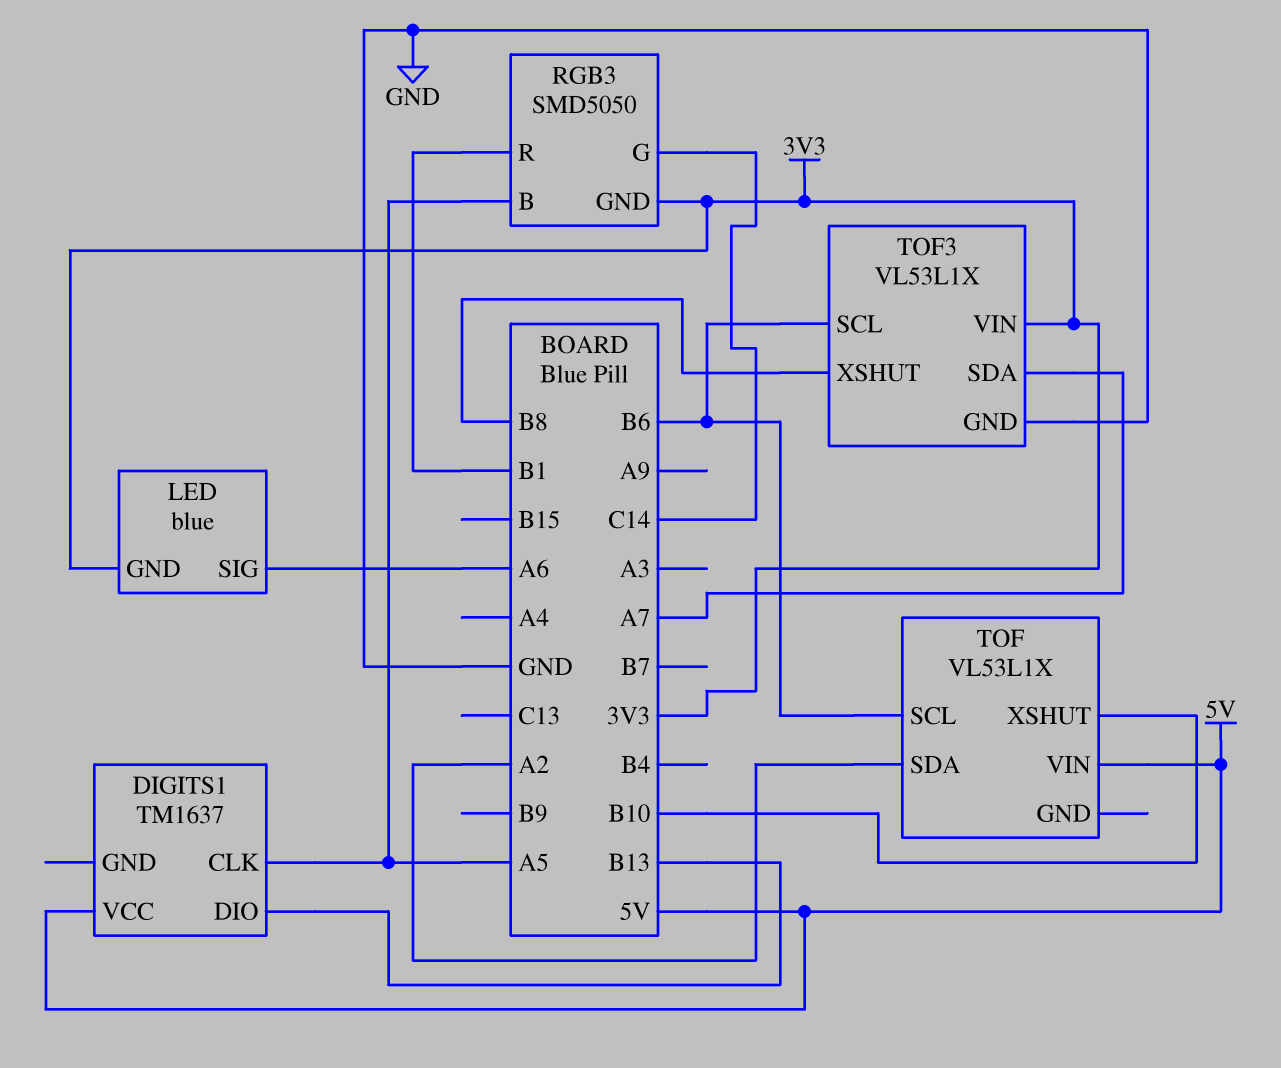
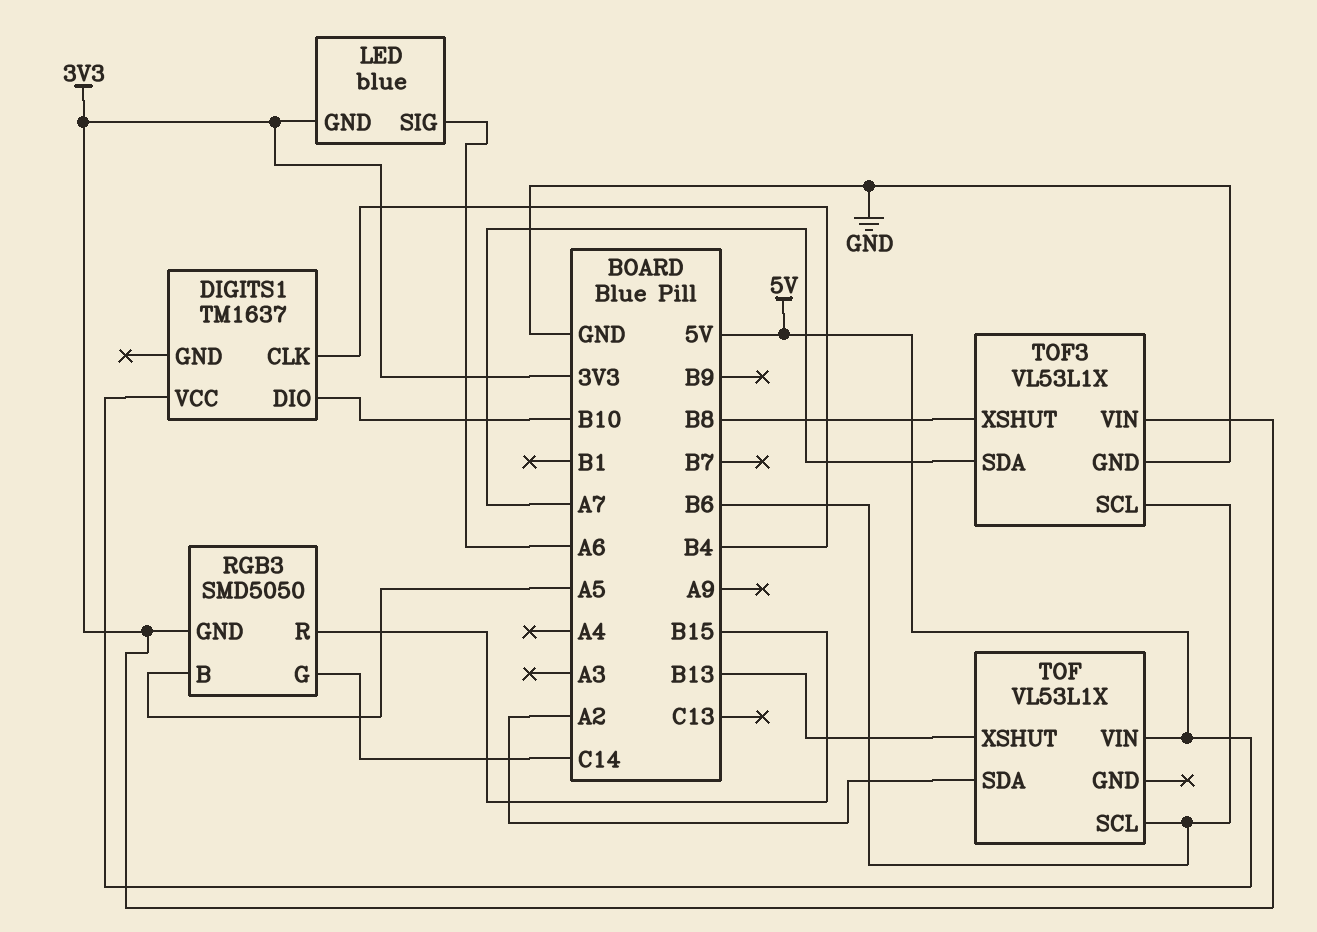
DIGITS1 pin CLK: A5 -> B4
DIGITS1 pin DIO: B13 -> B10
RGB3 pin R: B1 -> B15
TOF pin XSHUT: B10 -> B13

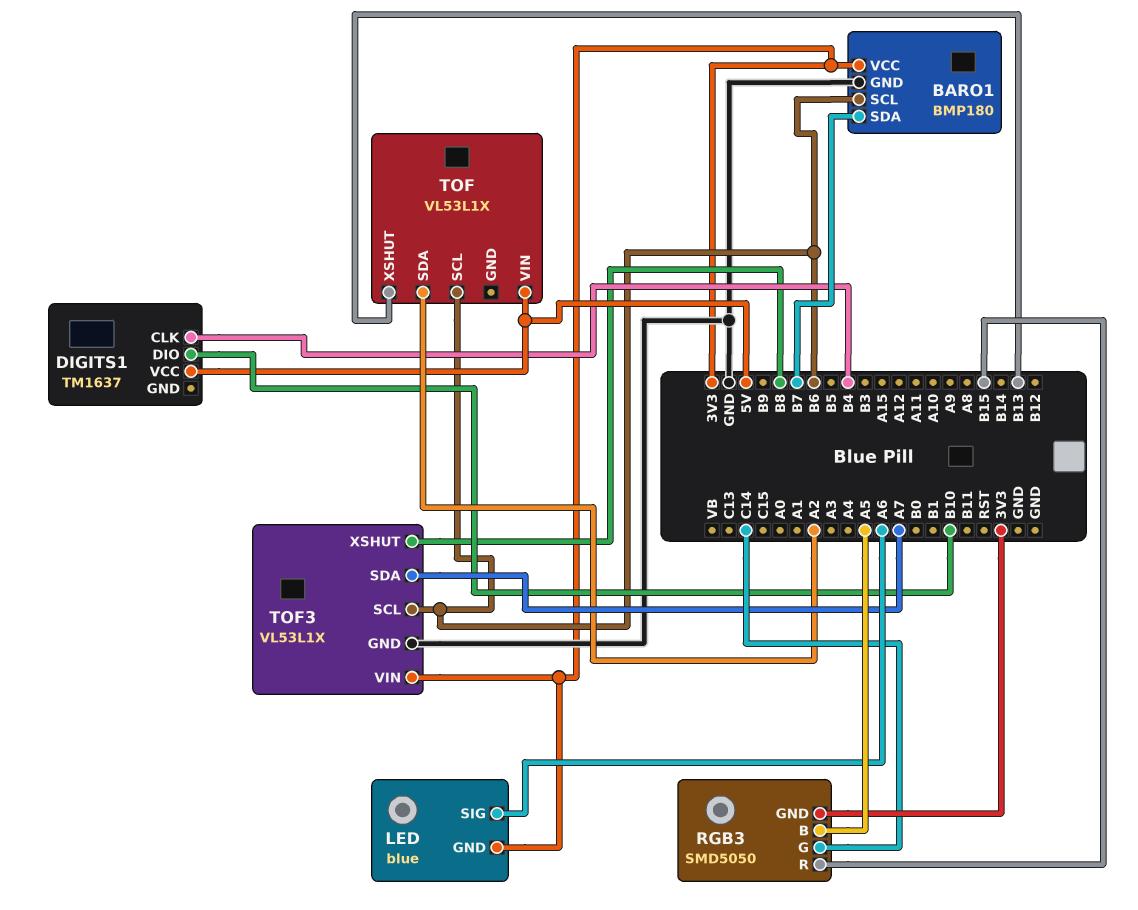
BARO1: none -> BMP180
BARO1 pin GND: none -> GND
BARO1 pin SCL: none -> B6
BARO1 pin SDA: none -> B7
BARO1 pin VCC: none -> 3V3

